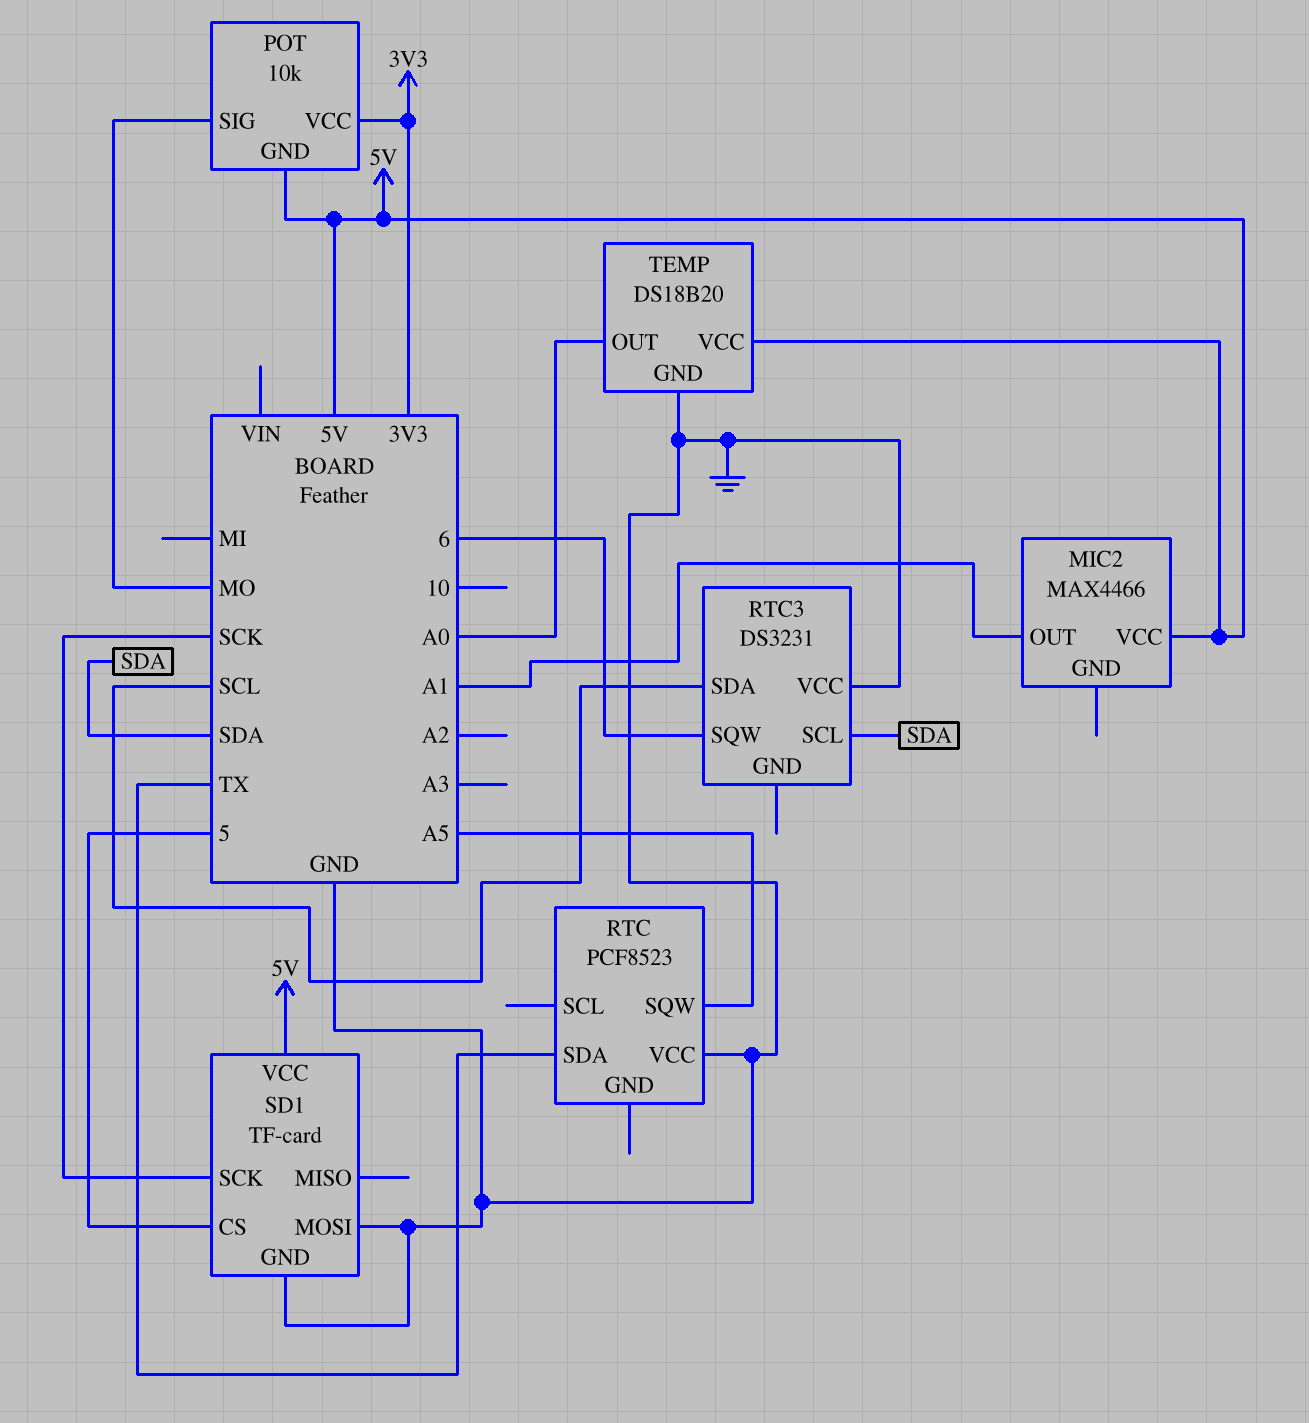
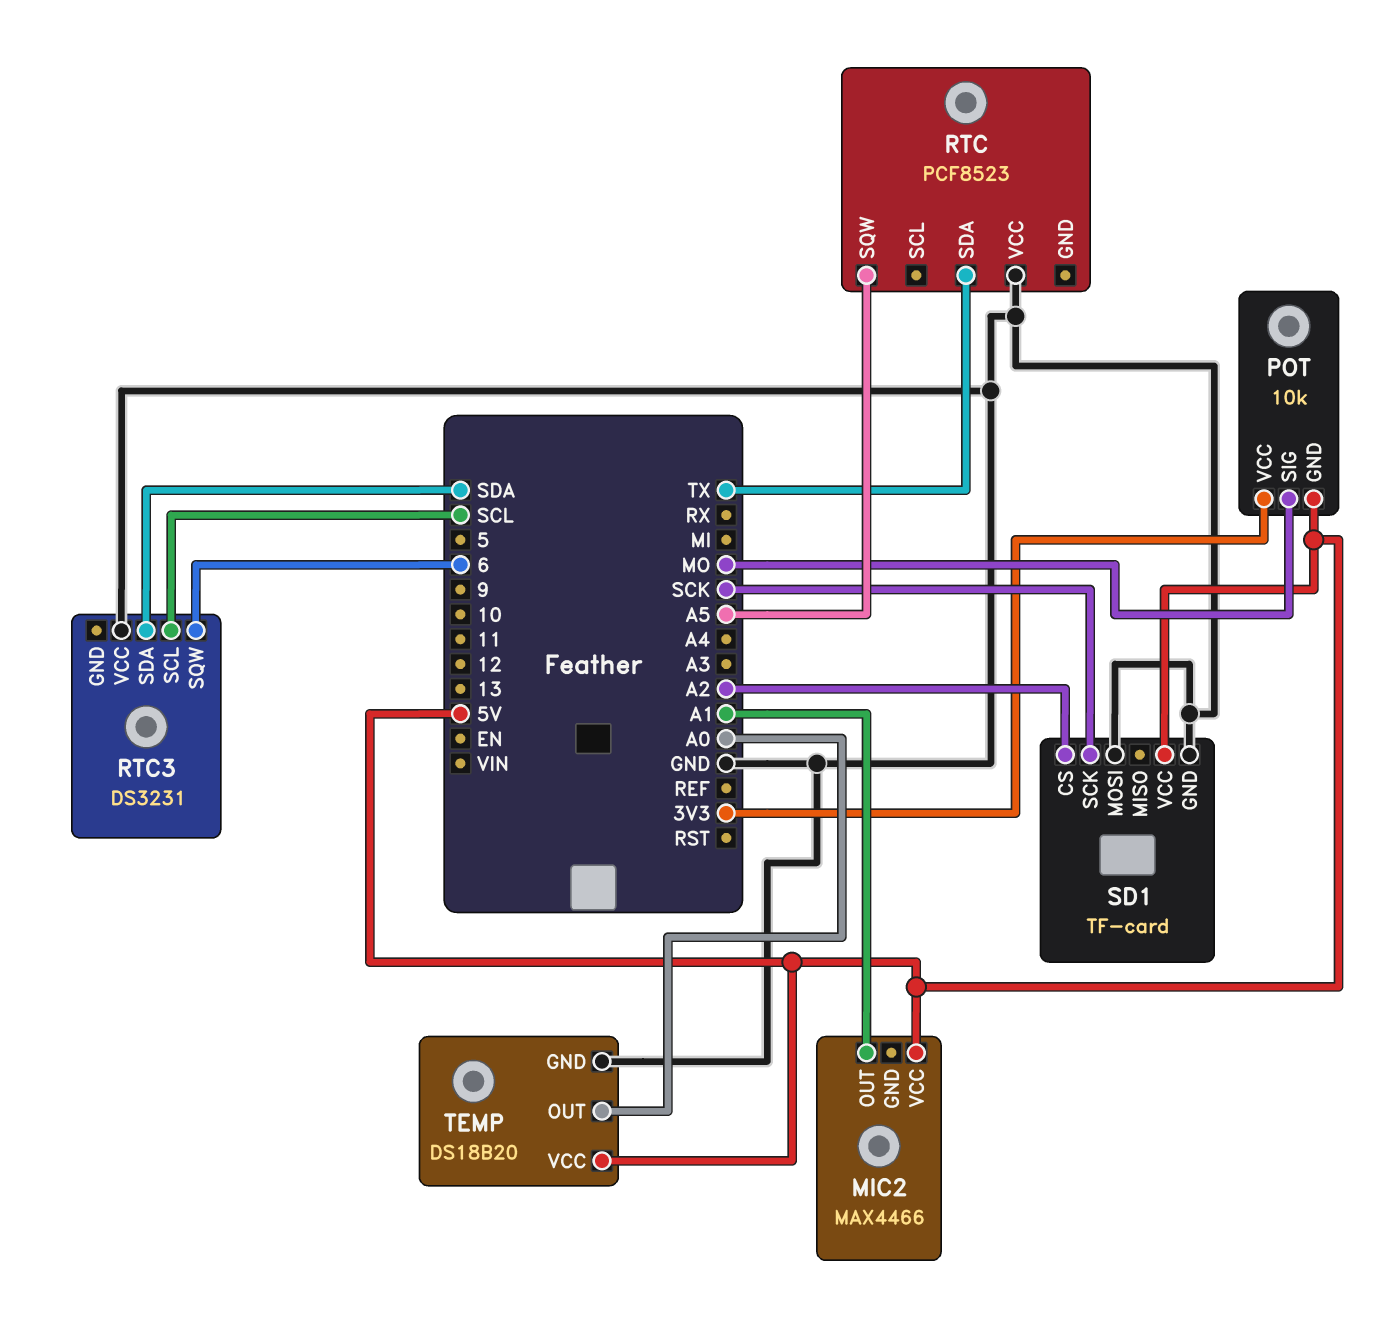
RTC3 pin SCL: SDA -> SCL
RTC3 pin SDA: SCL -> SDA
SD1 pin CS: 5 -> A2

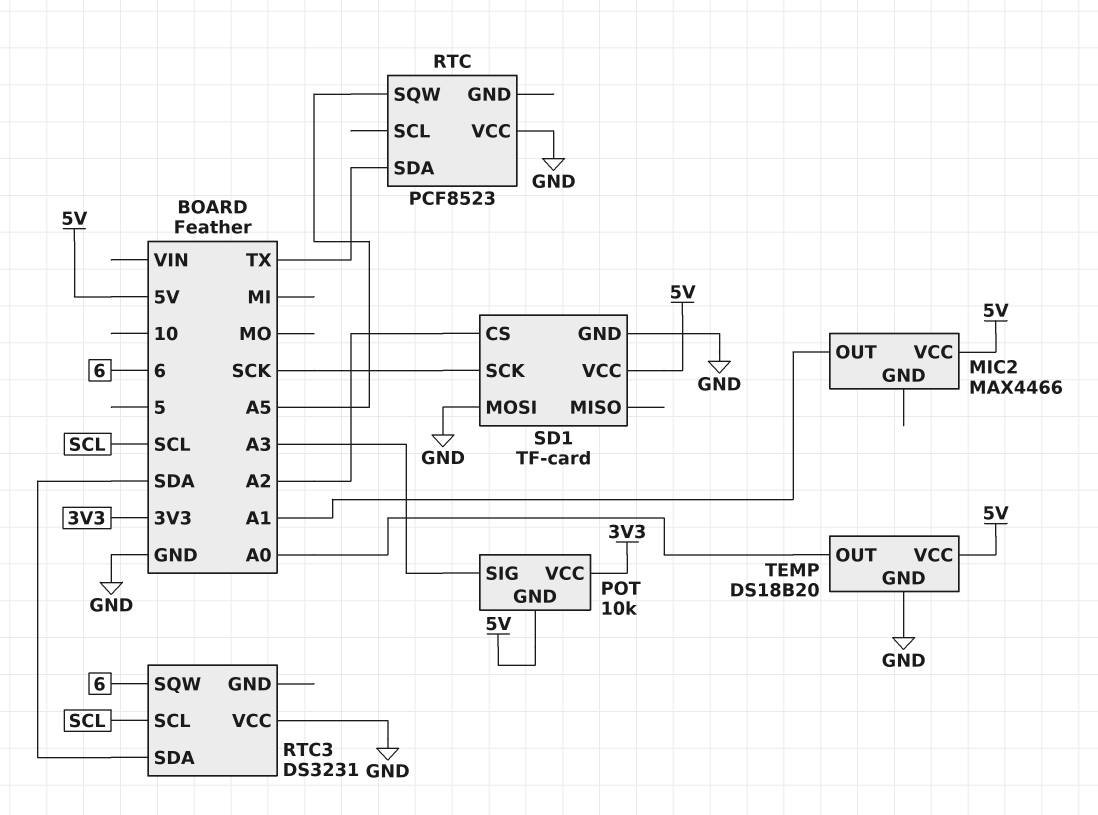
POT pin SIG: MO -> A3

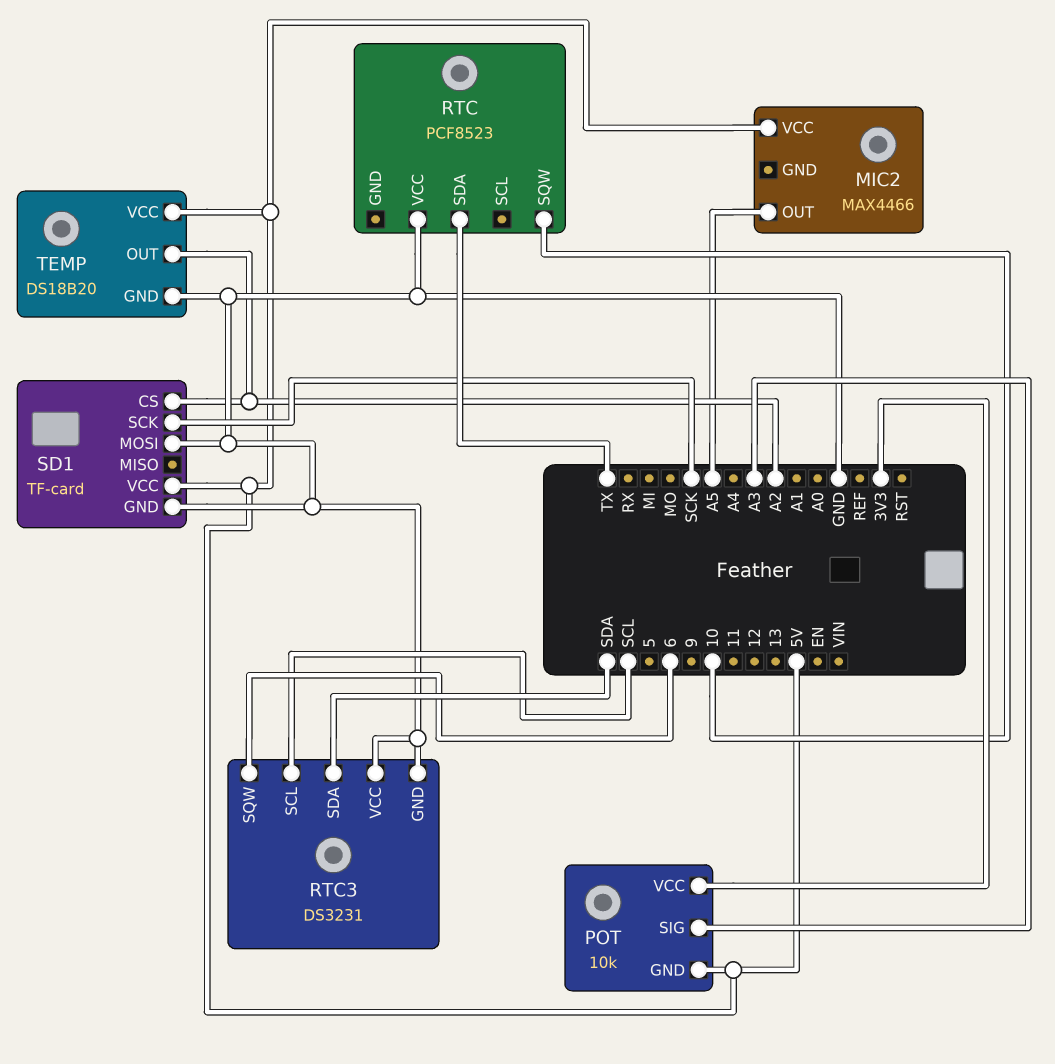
MIC2 pin OUT: A1 -> A5
RTC pin SQW: A5 -> 10
RTC3 pin GND: none -> GND
TEMP pin OUT: A0 -> A2

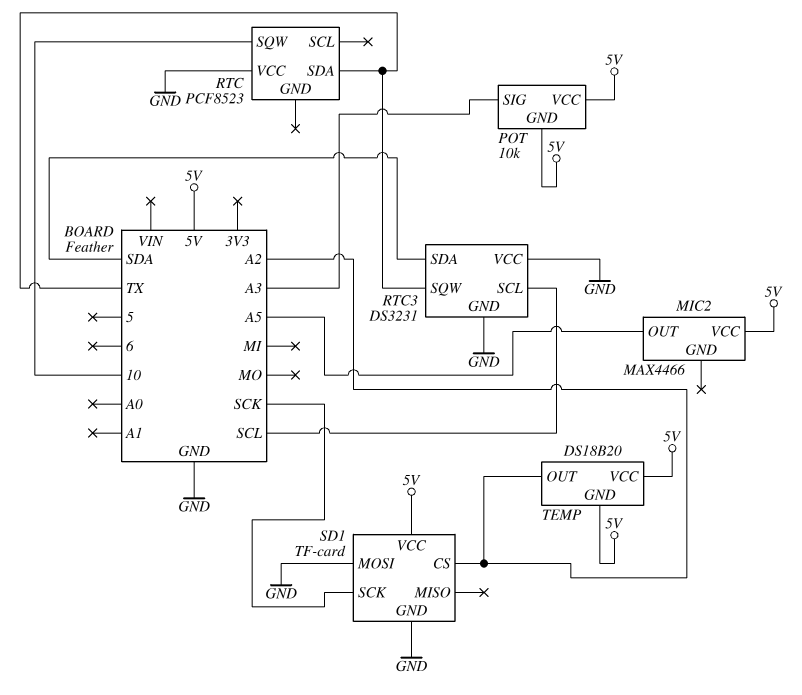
POT pin VCC: 3V3 -> 5V
RTC3 pin SQW: 6 -> TX
TEMP pin GND: GND -> 5V

